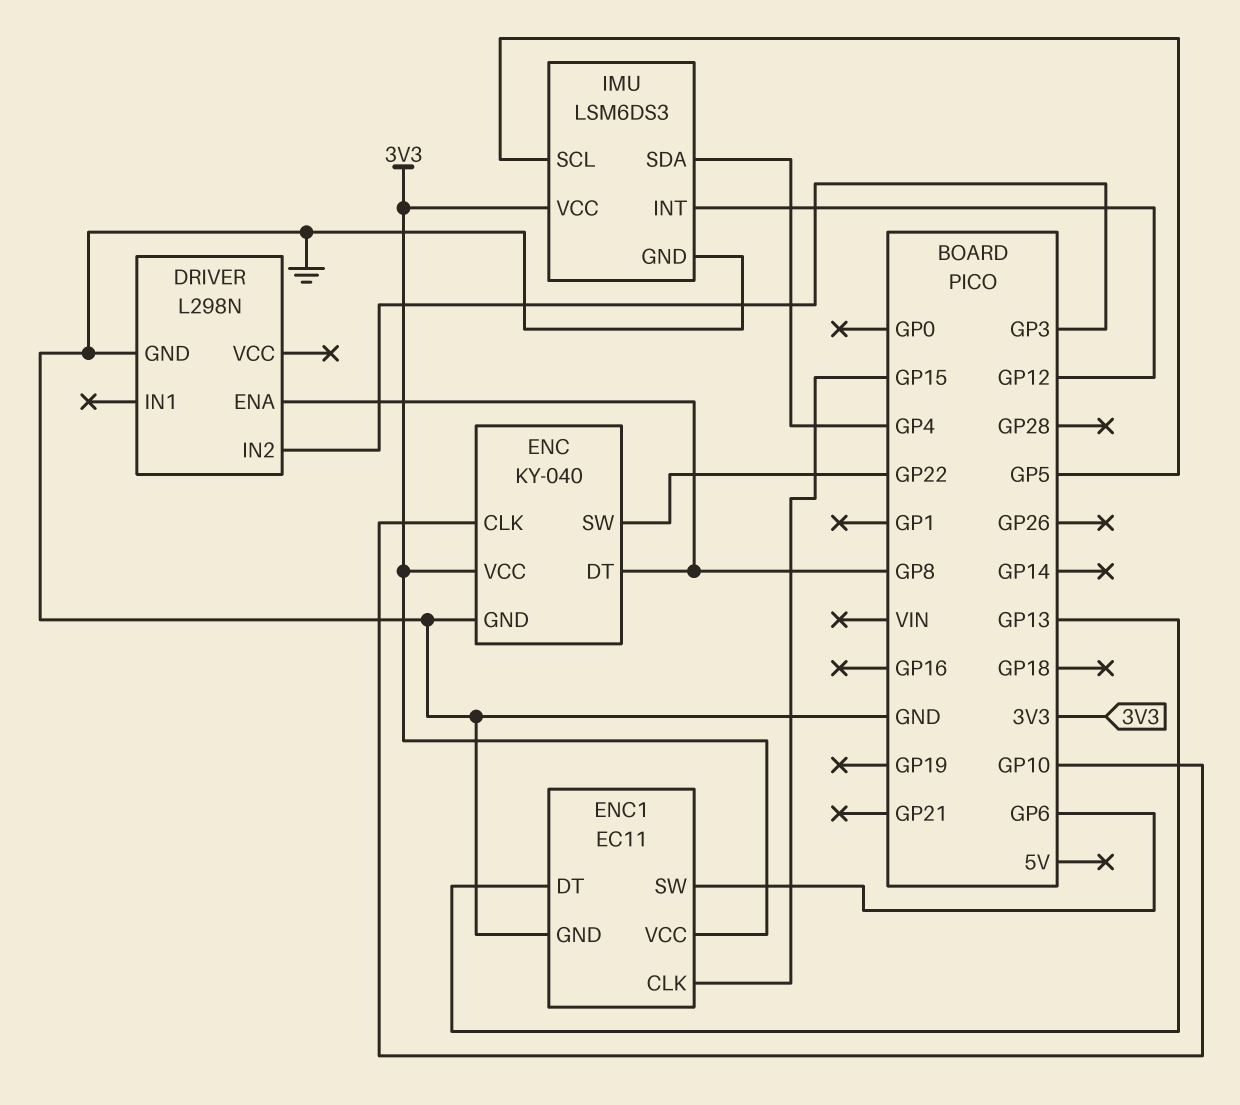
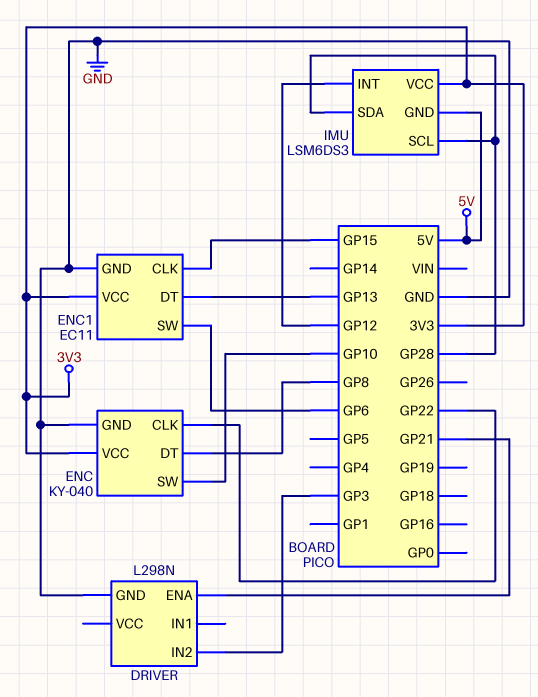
DRIVER pin ENA: GP8 -> GP21
ENC pin CLK: GP10 -> GP22
ENC pin SW: GP22 -> GP10
IMU pin GND: GND -> 5V
IMU pin SCL: GP5 -> GP28
IMU pin SDA: GP4 -> GP28

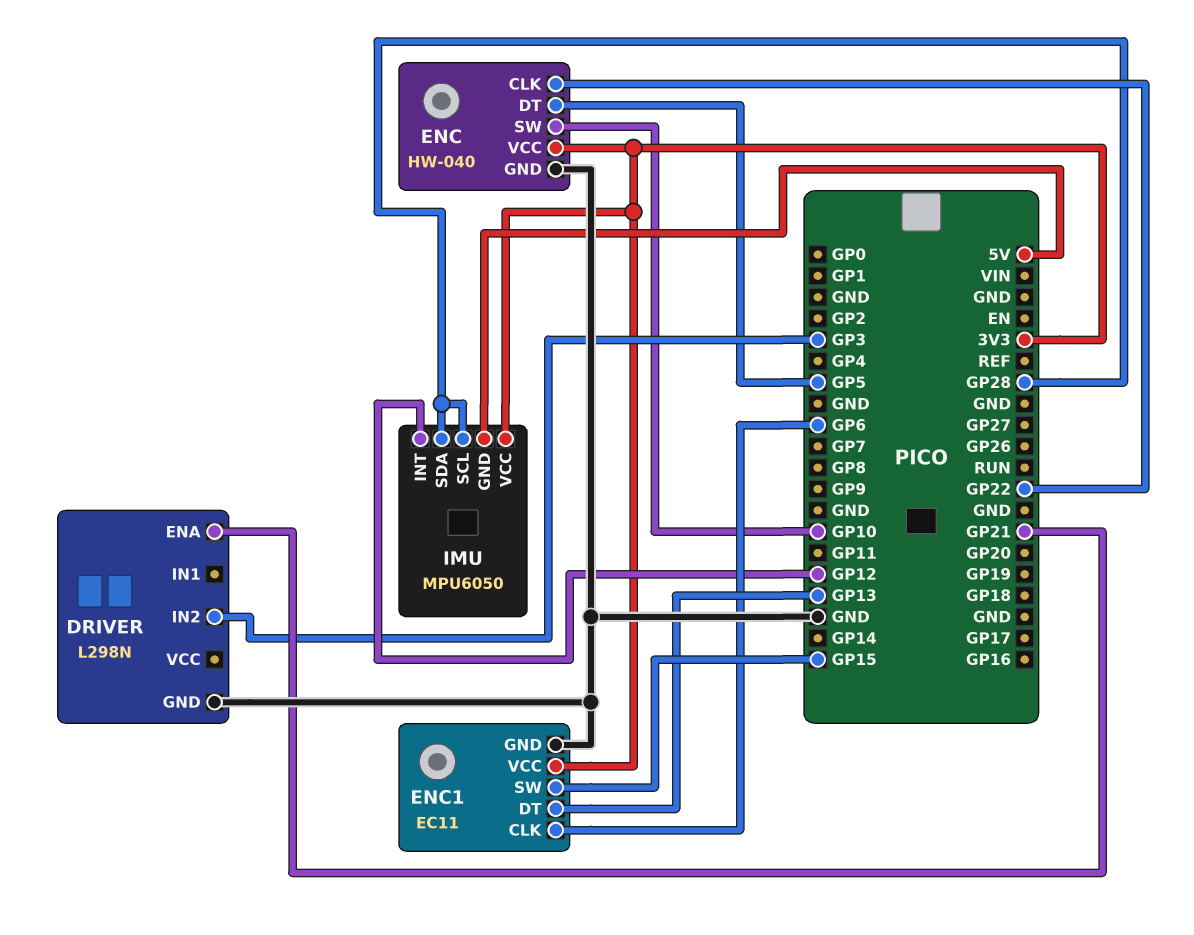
ENC: KY-040 -> HW-040
ENC pin DT: GP8 -> GP5
ENC1 pin CLK: GP15 -> GP6
ENC1 pin SW: GP6 -> GP15
IMU: LSM6DS3 -> MPU6050

